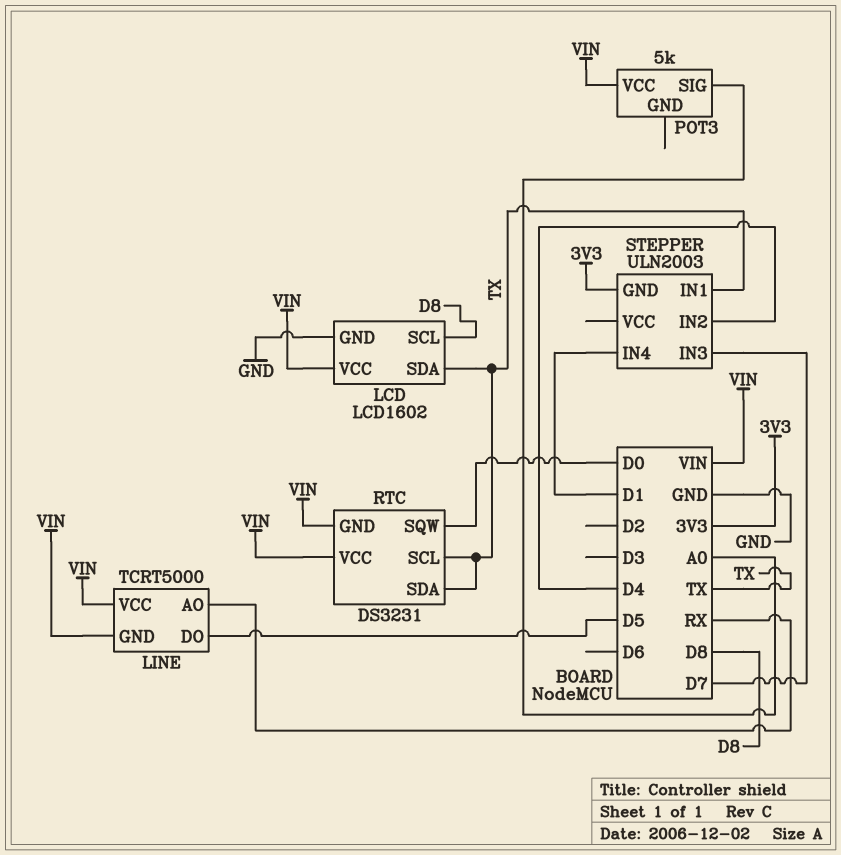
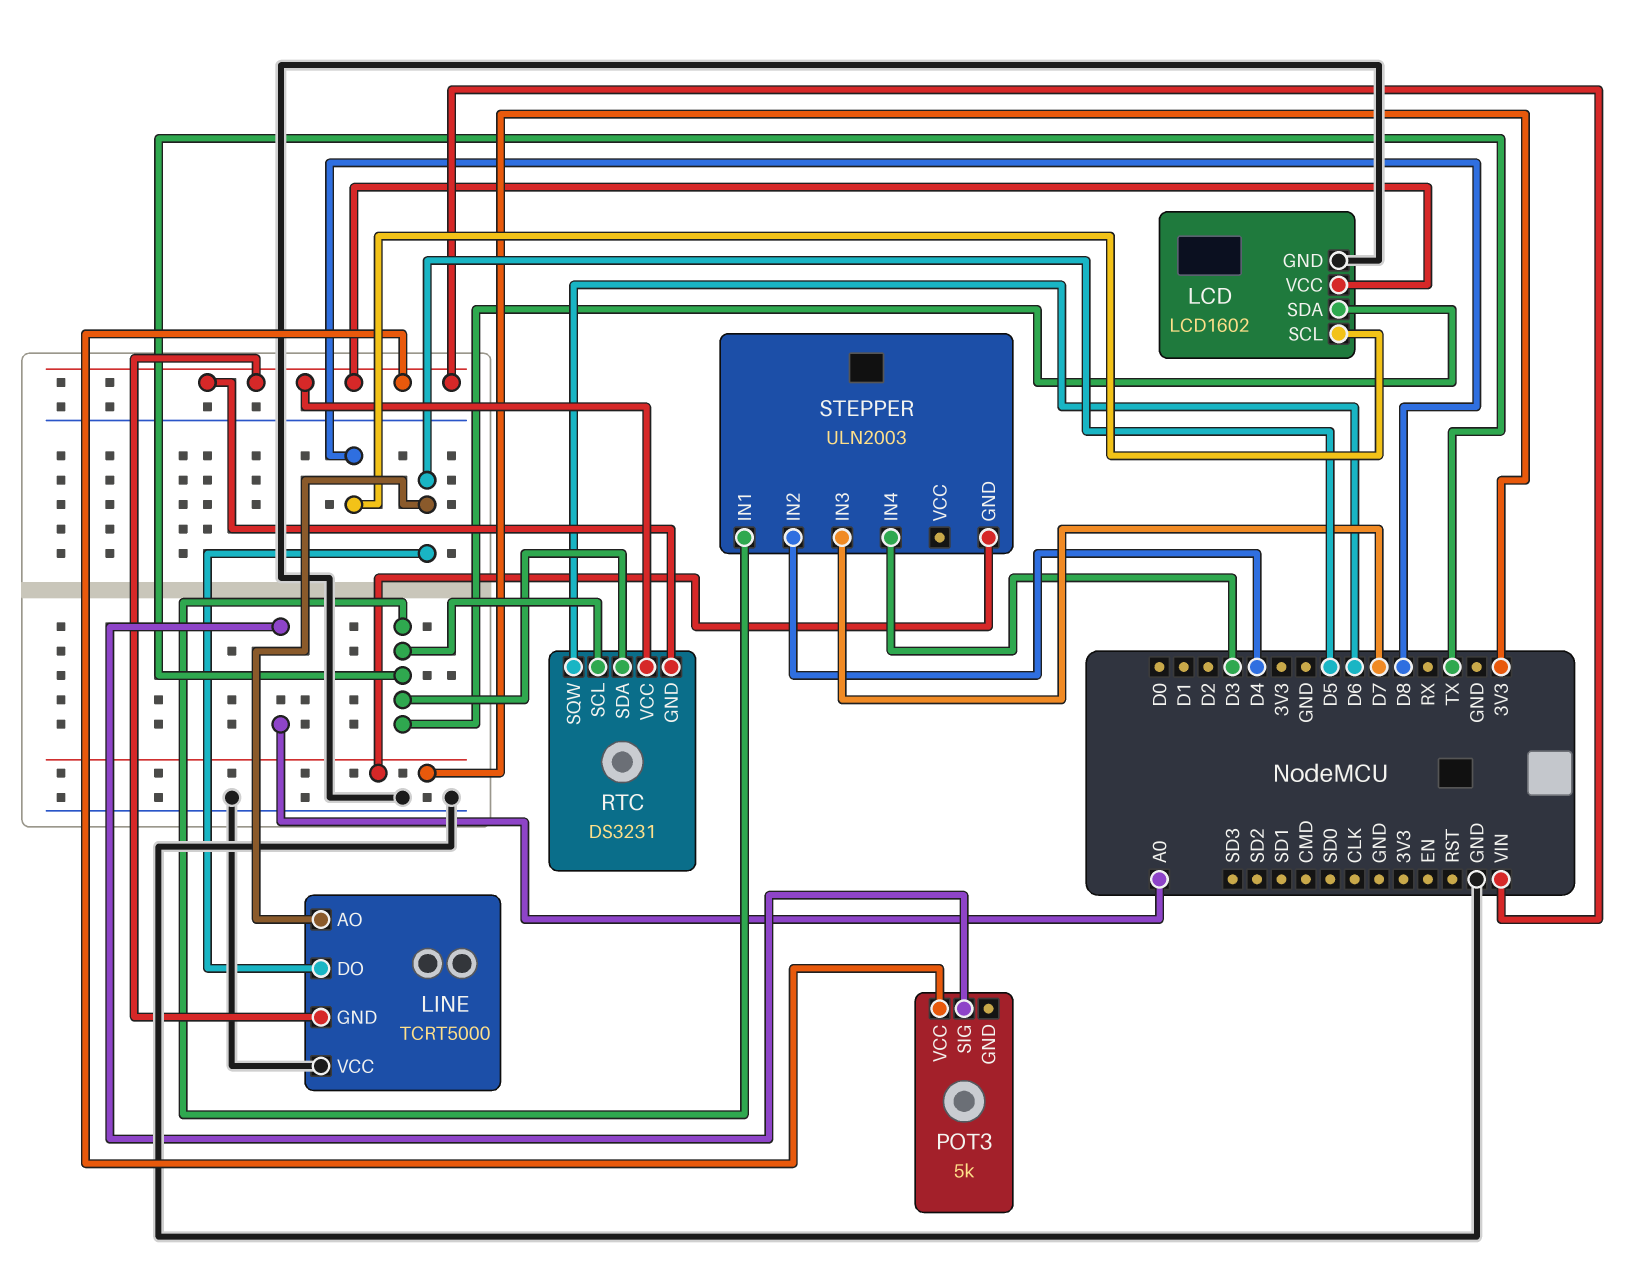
LINE pin AO: RX -> D5
LINE pin VCC: VIN -> GND
RTC pin SQW: D0 -> D6
STEPPER pin IN4: D1 -> D3

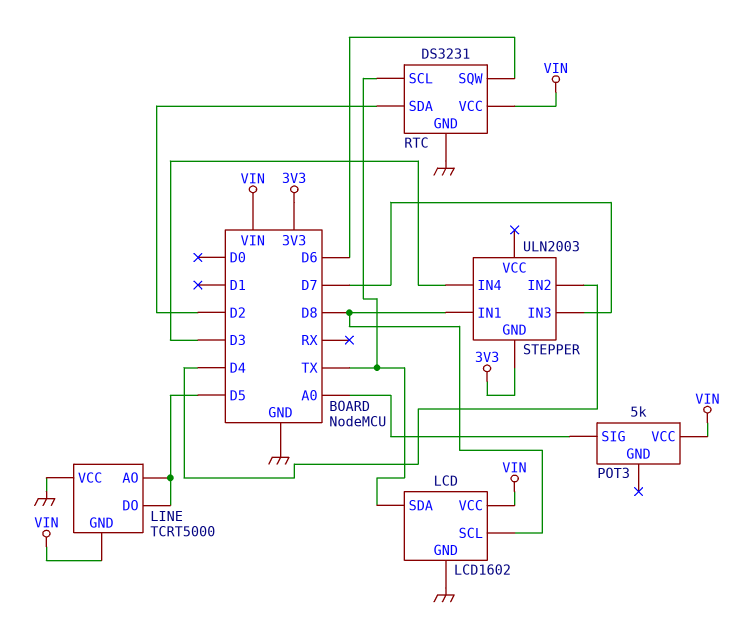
RTC pin GND: VIN -> GND
RTC pin SDA: TX -> D2
STEPPER pin IN1: TX -> D8

